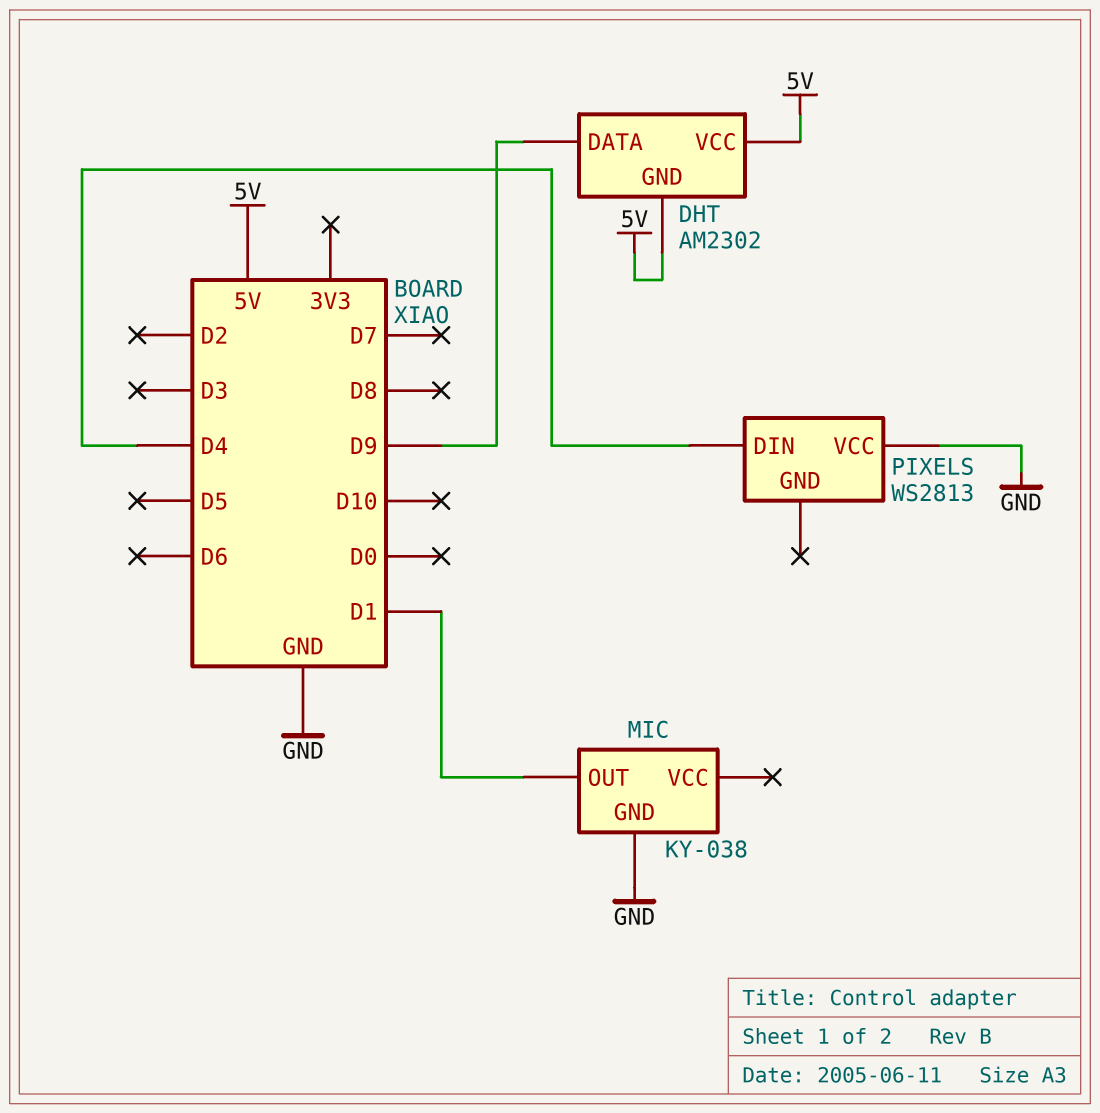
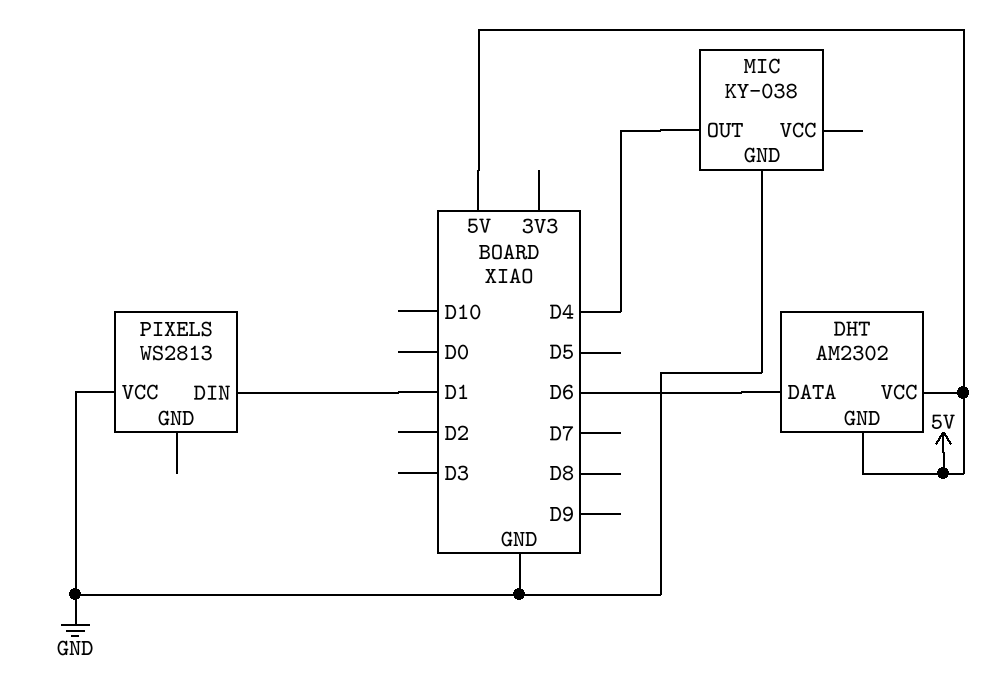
DHT pin DATA: D9 -> D6
MIC pin OUT: D1 -> D4
PIXELS pin DIN: D4 -> D1

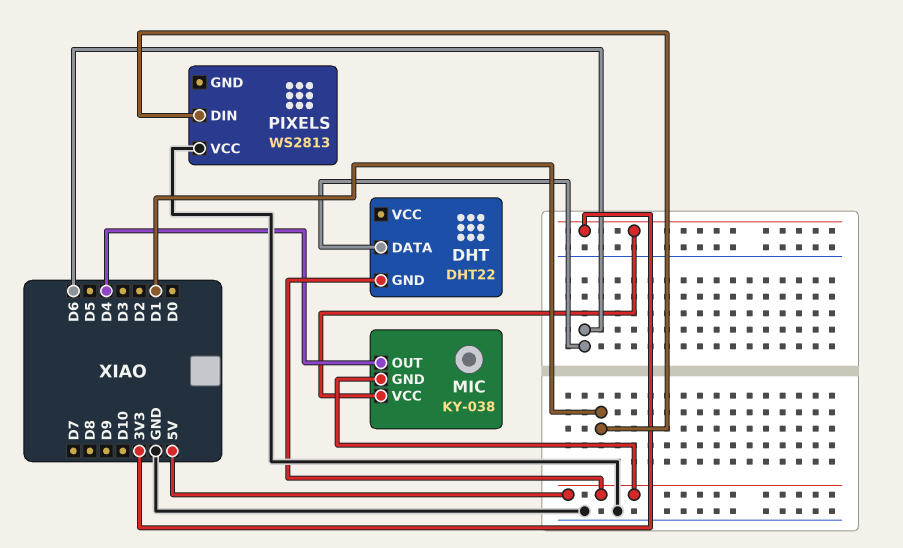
DHT: AM2302 -> DHT22
DHT pin VCC: 5V -> none
MIC pin GND: GND -> 5V
MIC pin VCC: none -> 3V3

